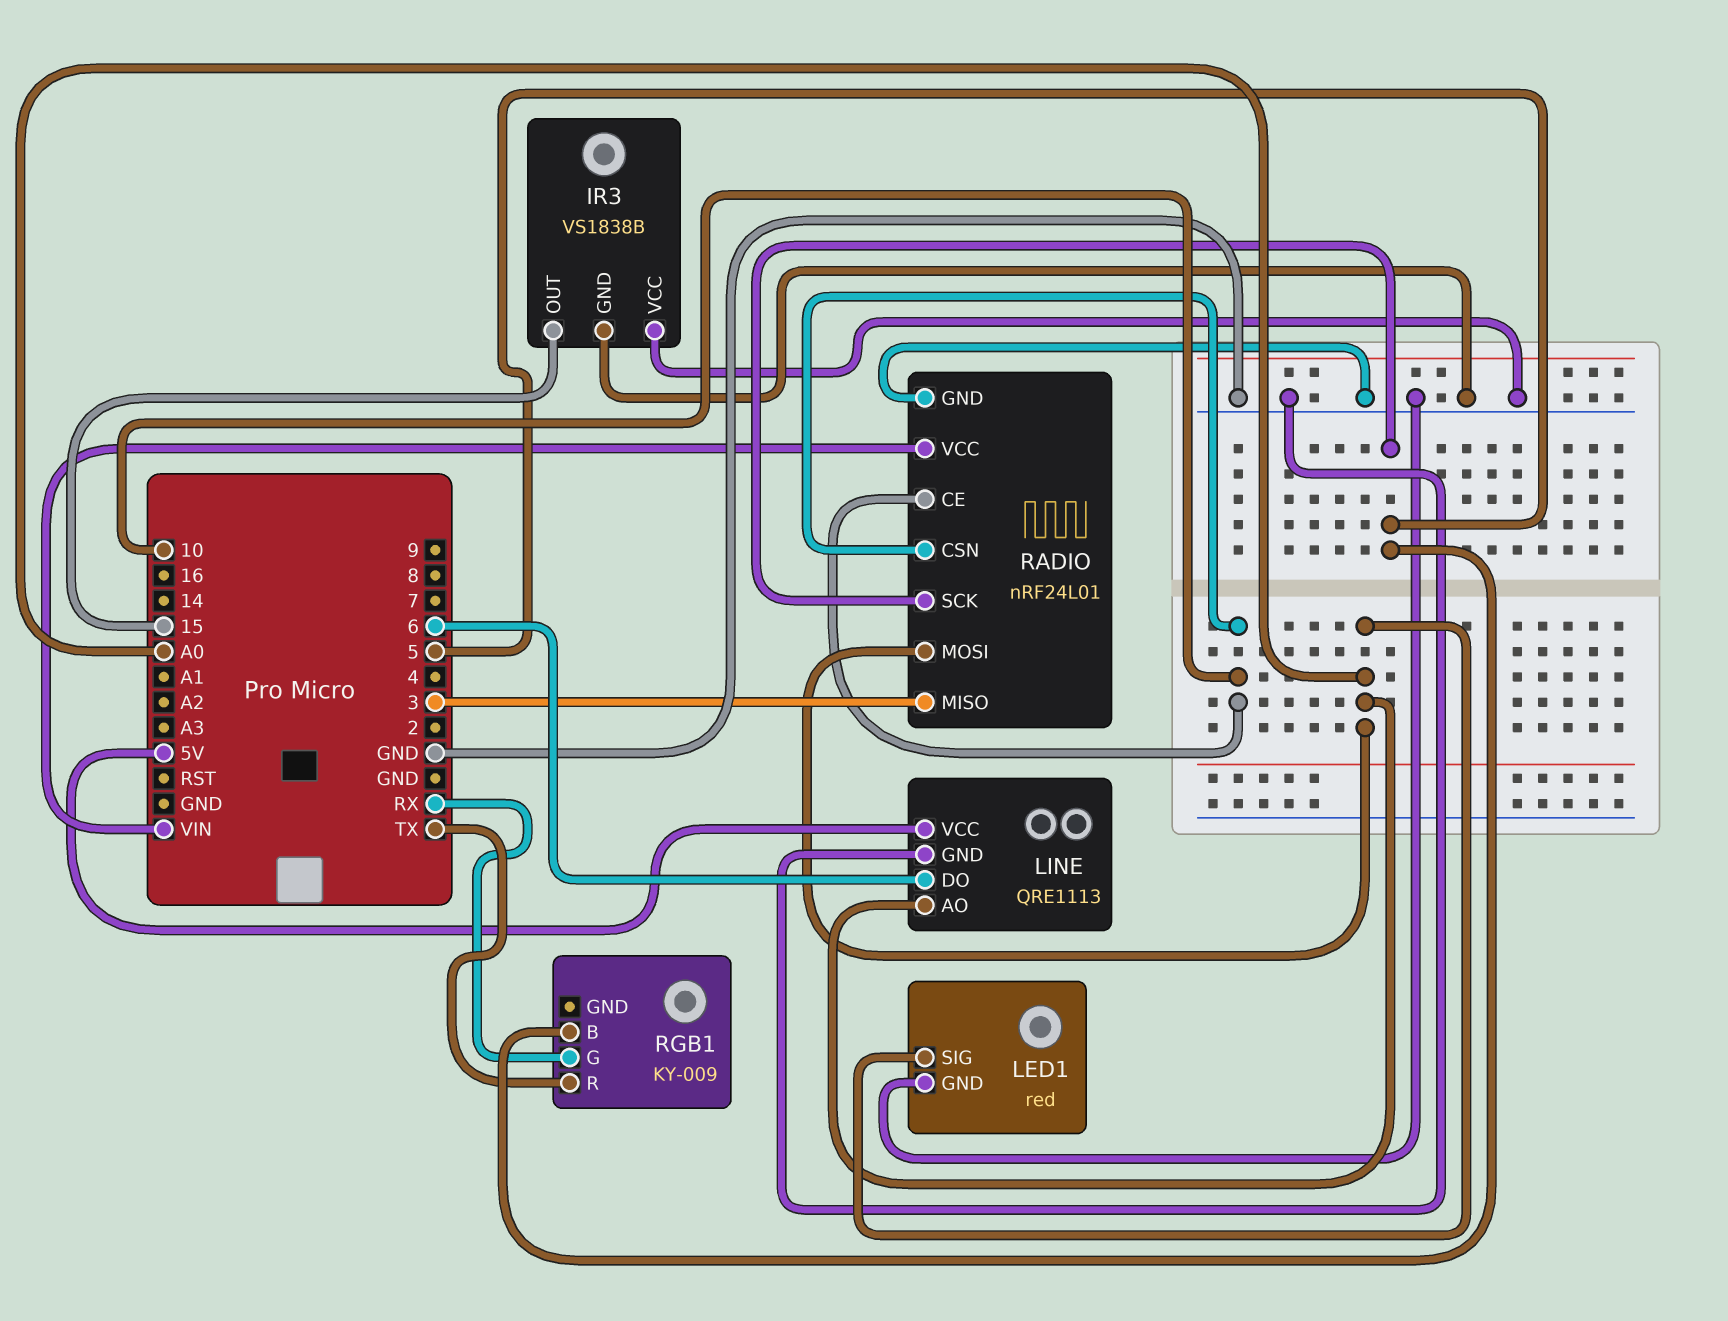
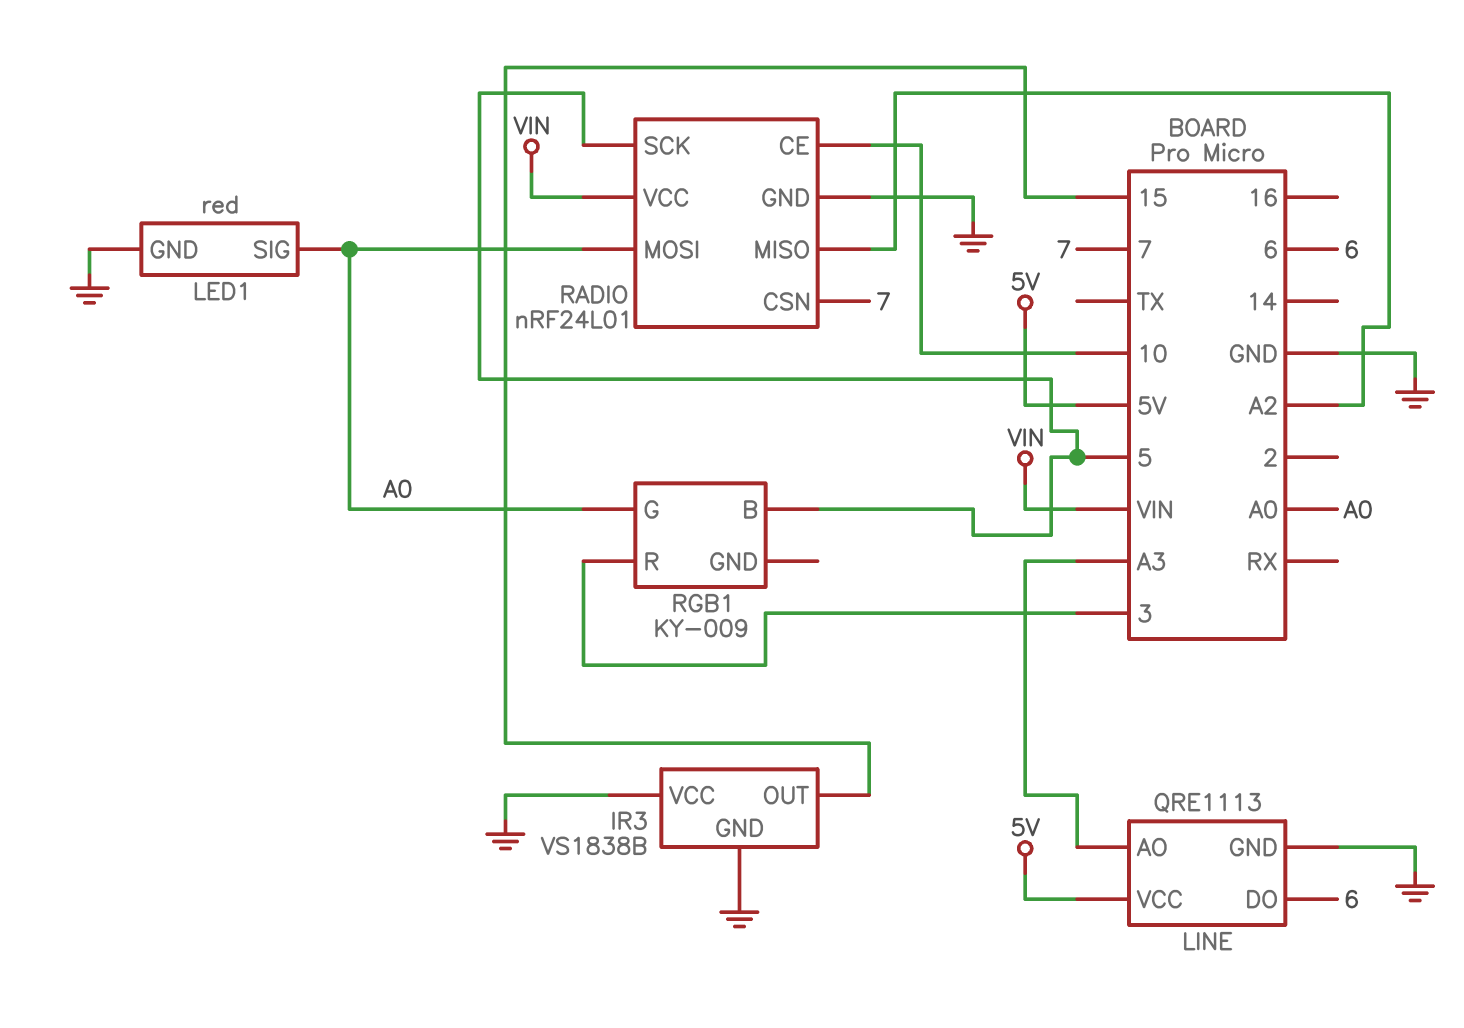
LINE pin AO: A0 -> A3
RADIO pin CSN: 10 -> 7
RADIO pin MISO: 3 -> A2
RGB1 pin G: RX -> A0
RGB1 pin R: TX -> 3

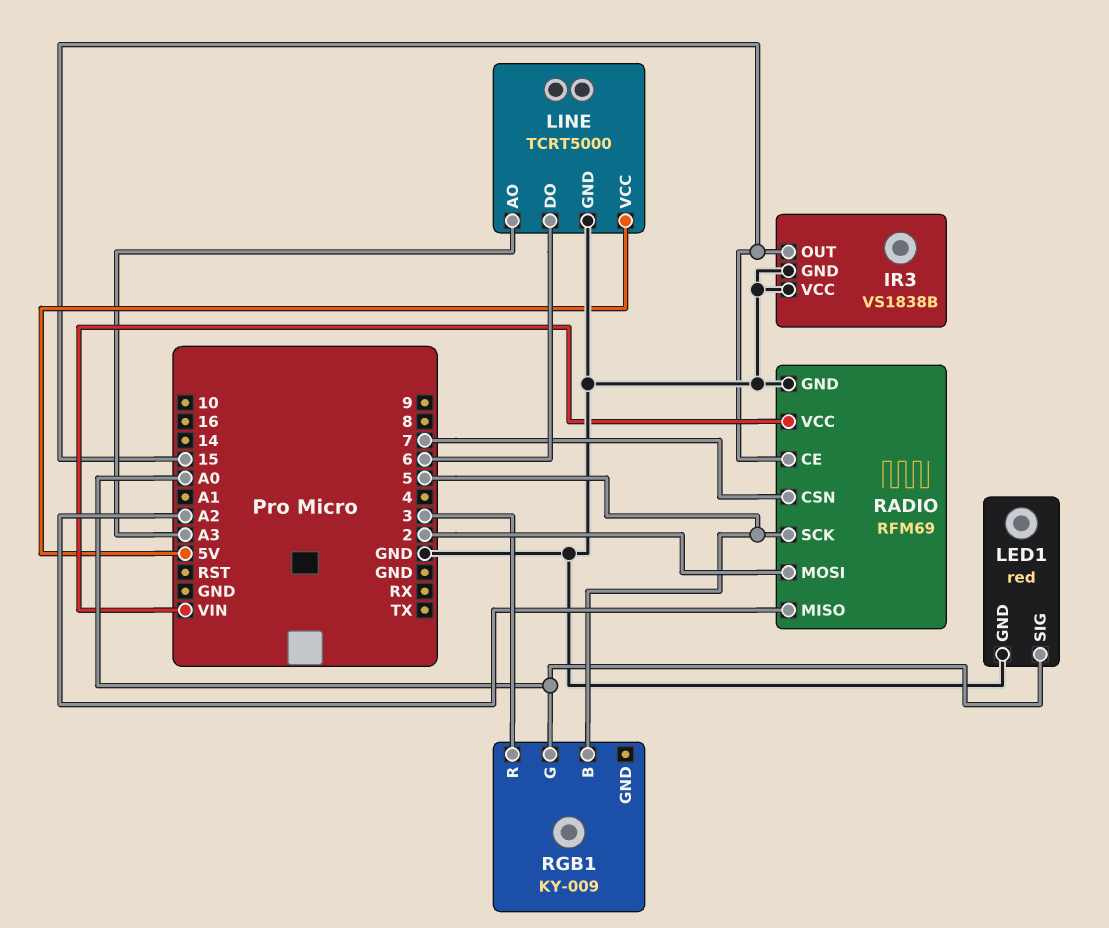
LINE: QRE1113 -> TCRT5000
RADIO: nRF24L01 -> RFM69
RADIO pin CE: 10 -> 15
RADIO pin MOSI: A0 -> 2

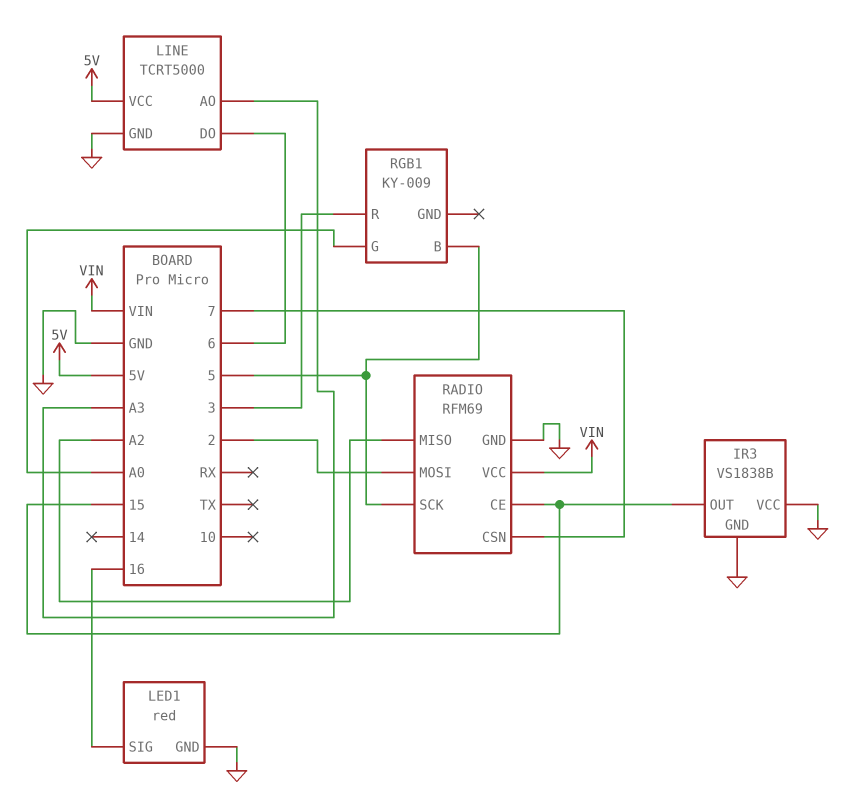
LED1 pin SIG: A0 -> 16

